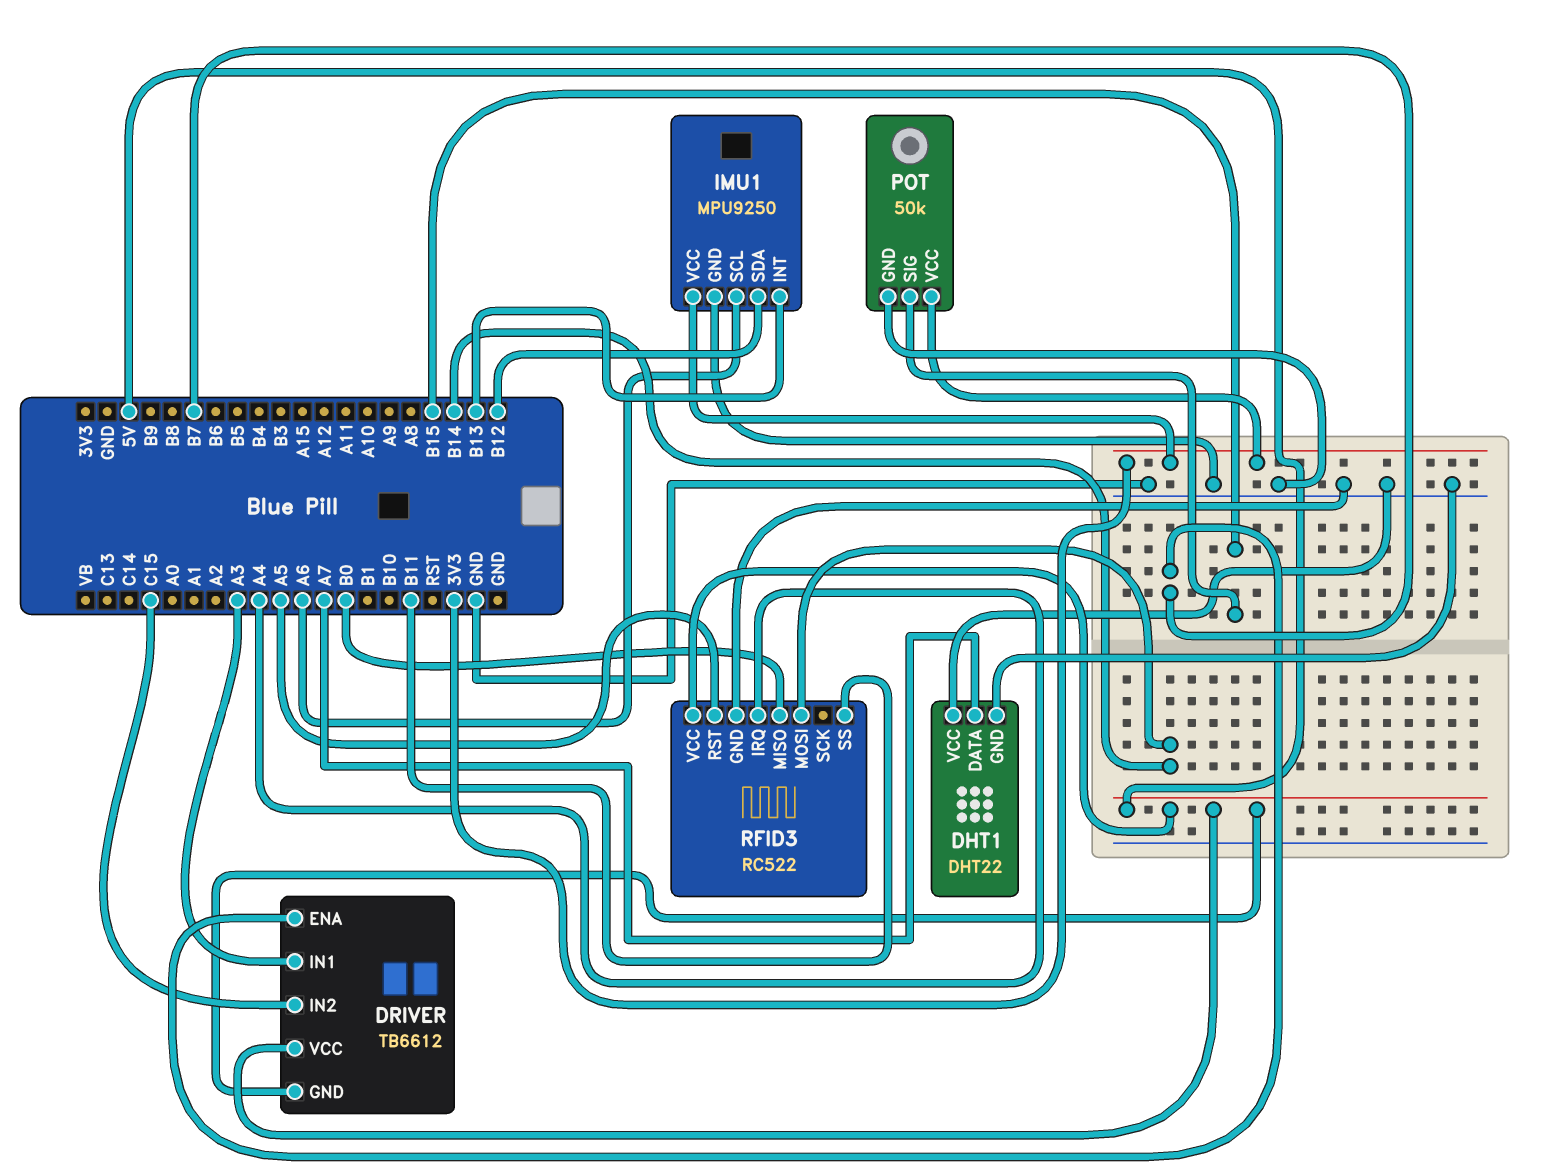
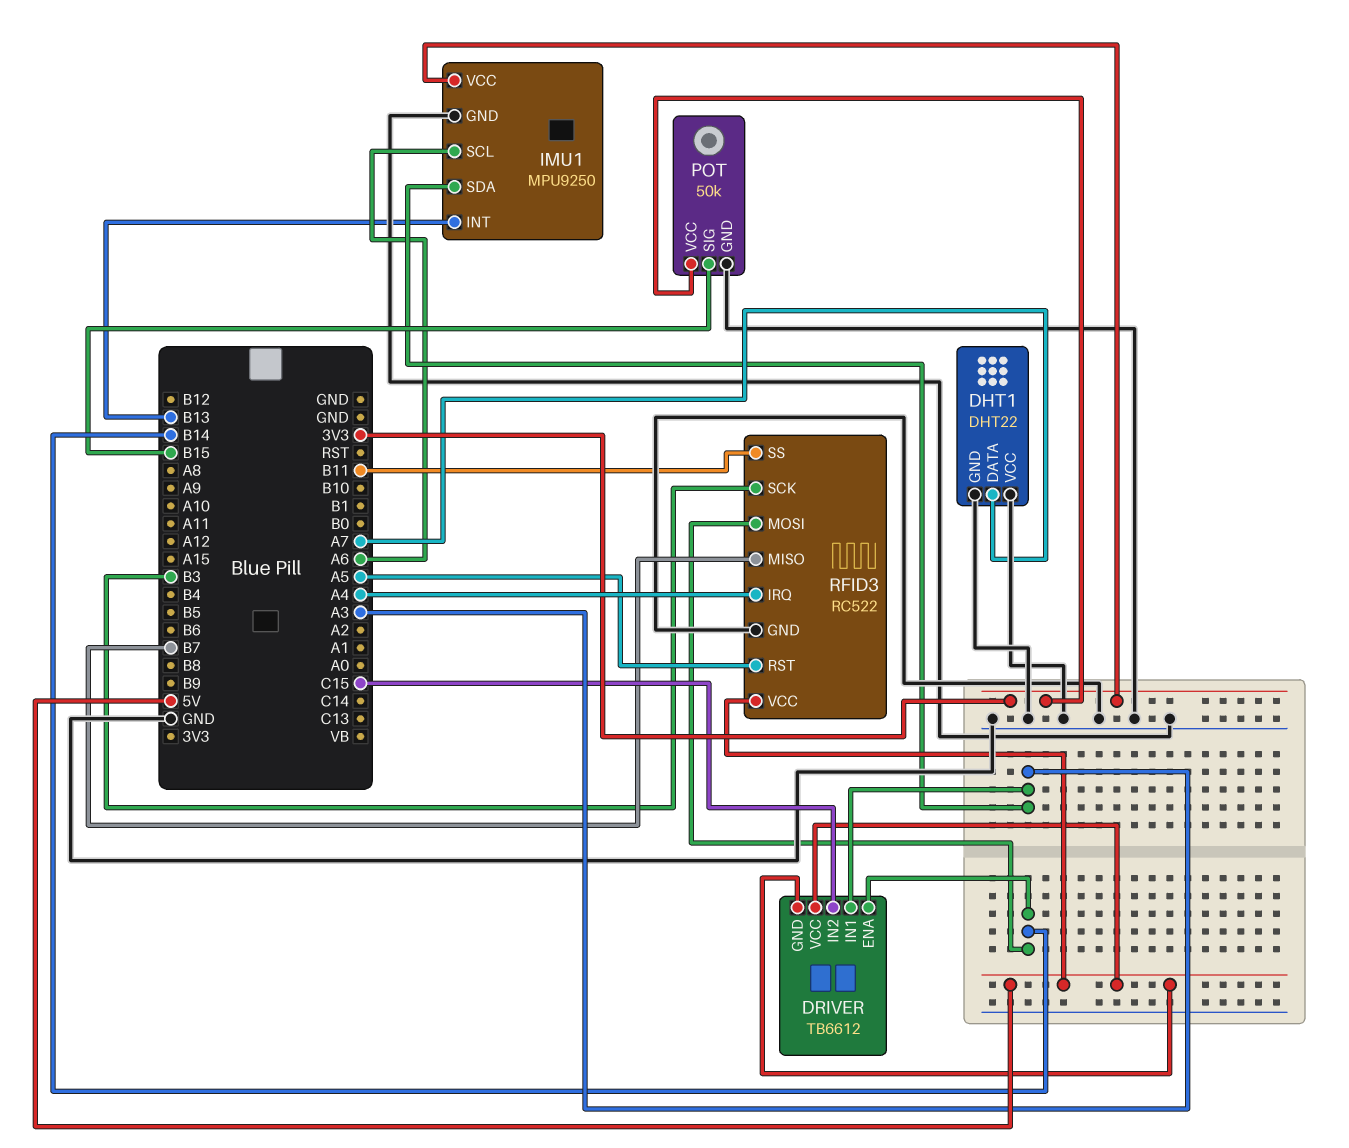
DRIVER pin ENA: B7 -> B14
IMU1 pin SDA: B12 -> A3
RFID3 pin MISO: B0 -> B7
RFID3 pin SCK: none -> B3

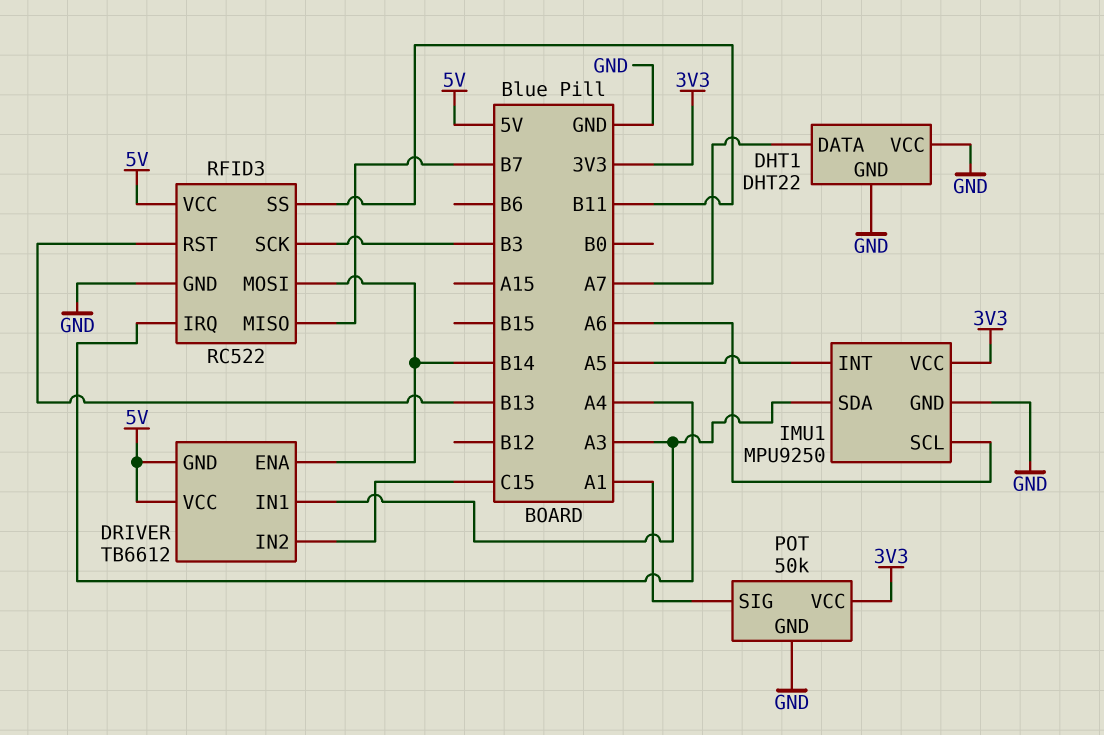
IMU1 pin INT: B13 -> A5
POT pin SIG: B15 -> A1
RFID3 pin RST: A5 -> B13

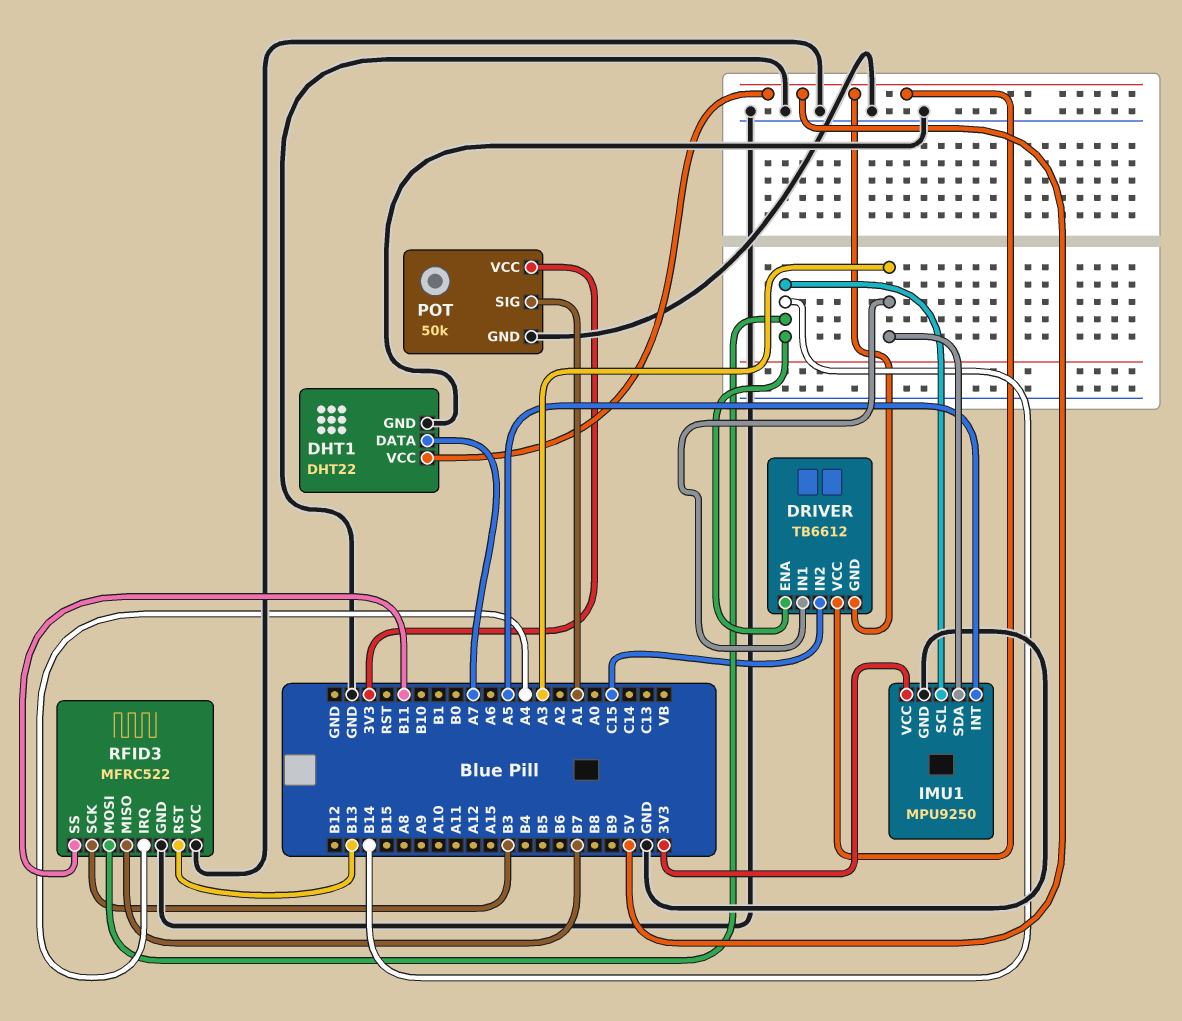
DHT1 pin VCC: GND -> 5V
IMU1 pin SCL: A6 -> B14
RFID3: RC522 -> MFRC522
RFID3 pin VCC: 5V -> GND

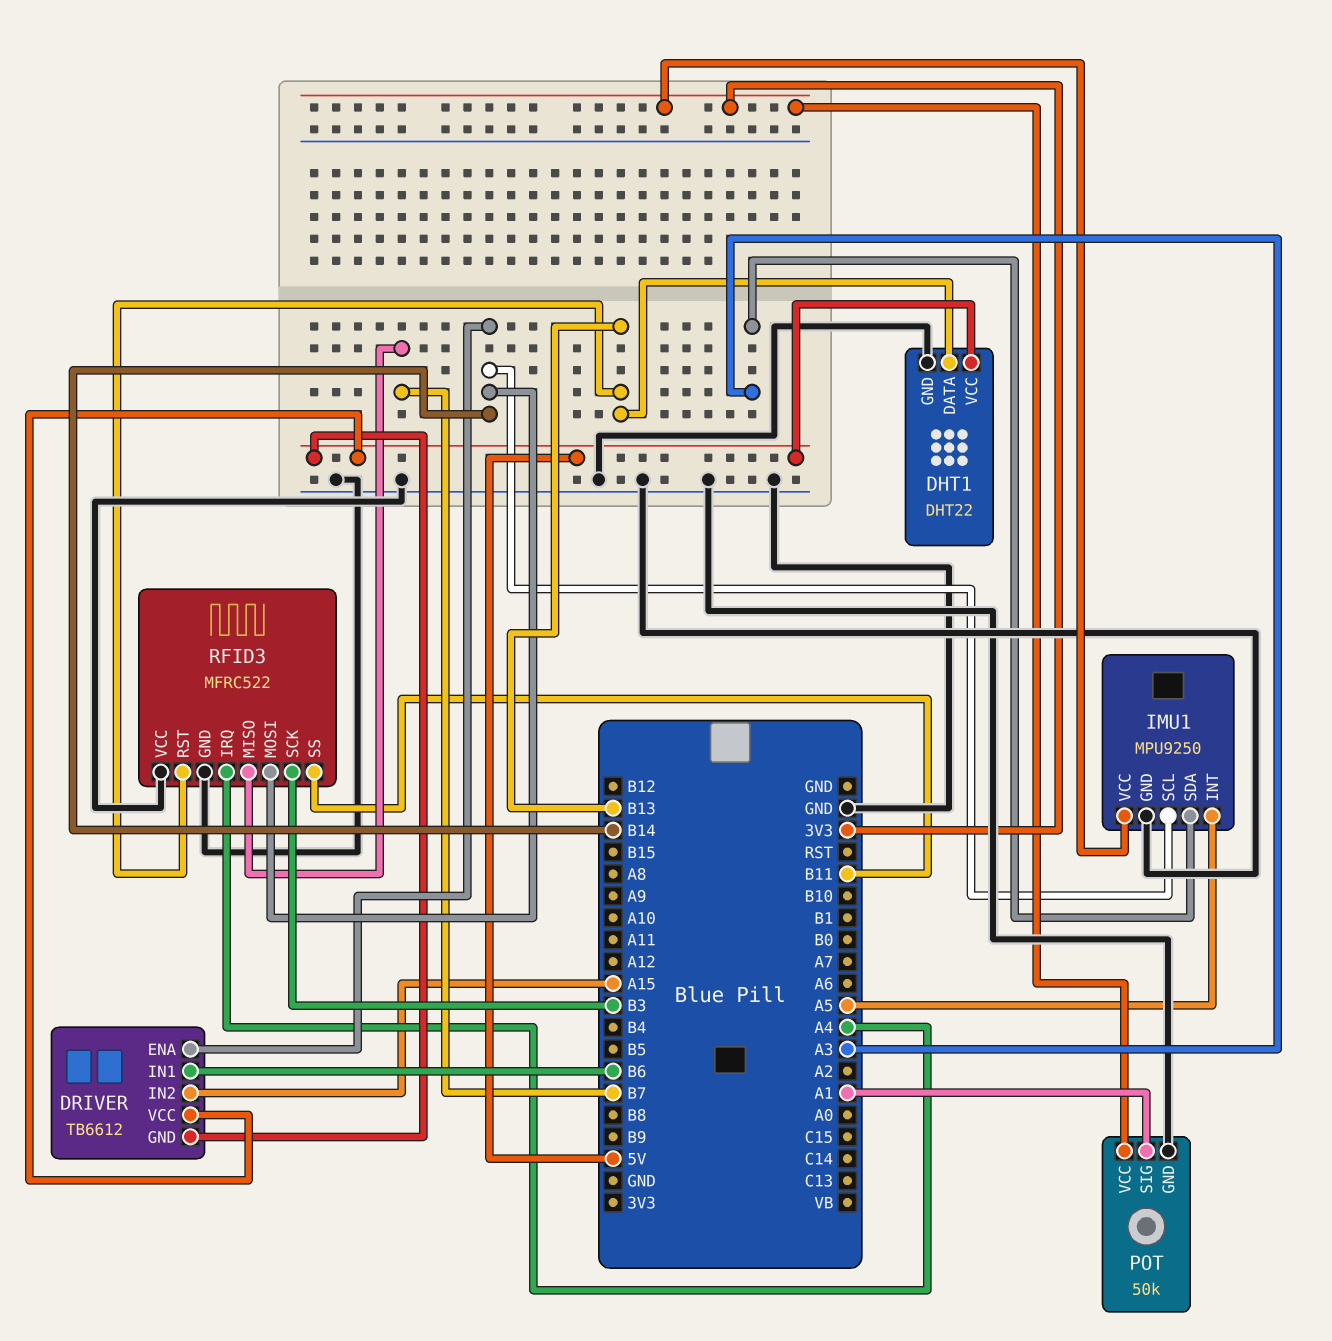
DHT1 pin DATA: A7 -> B13
DRIVER pin IN1: A3 -> B6
DRIVER pin IN2: C15 -> A15

